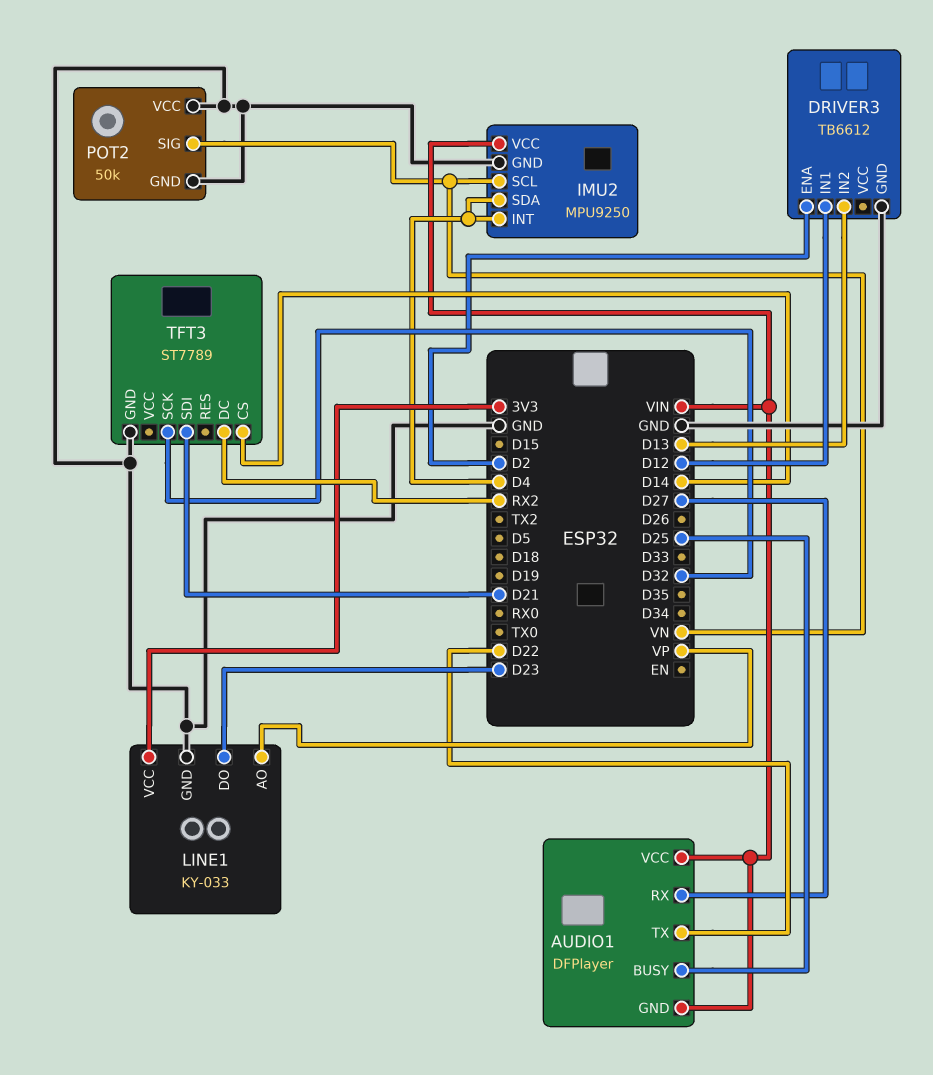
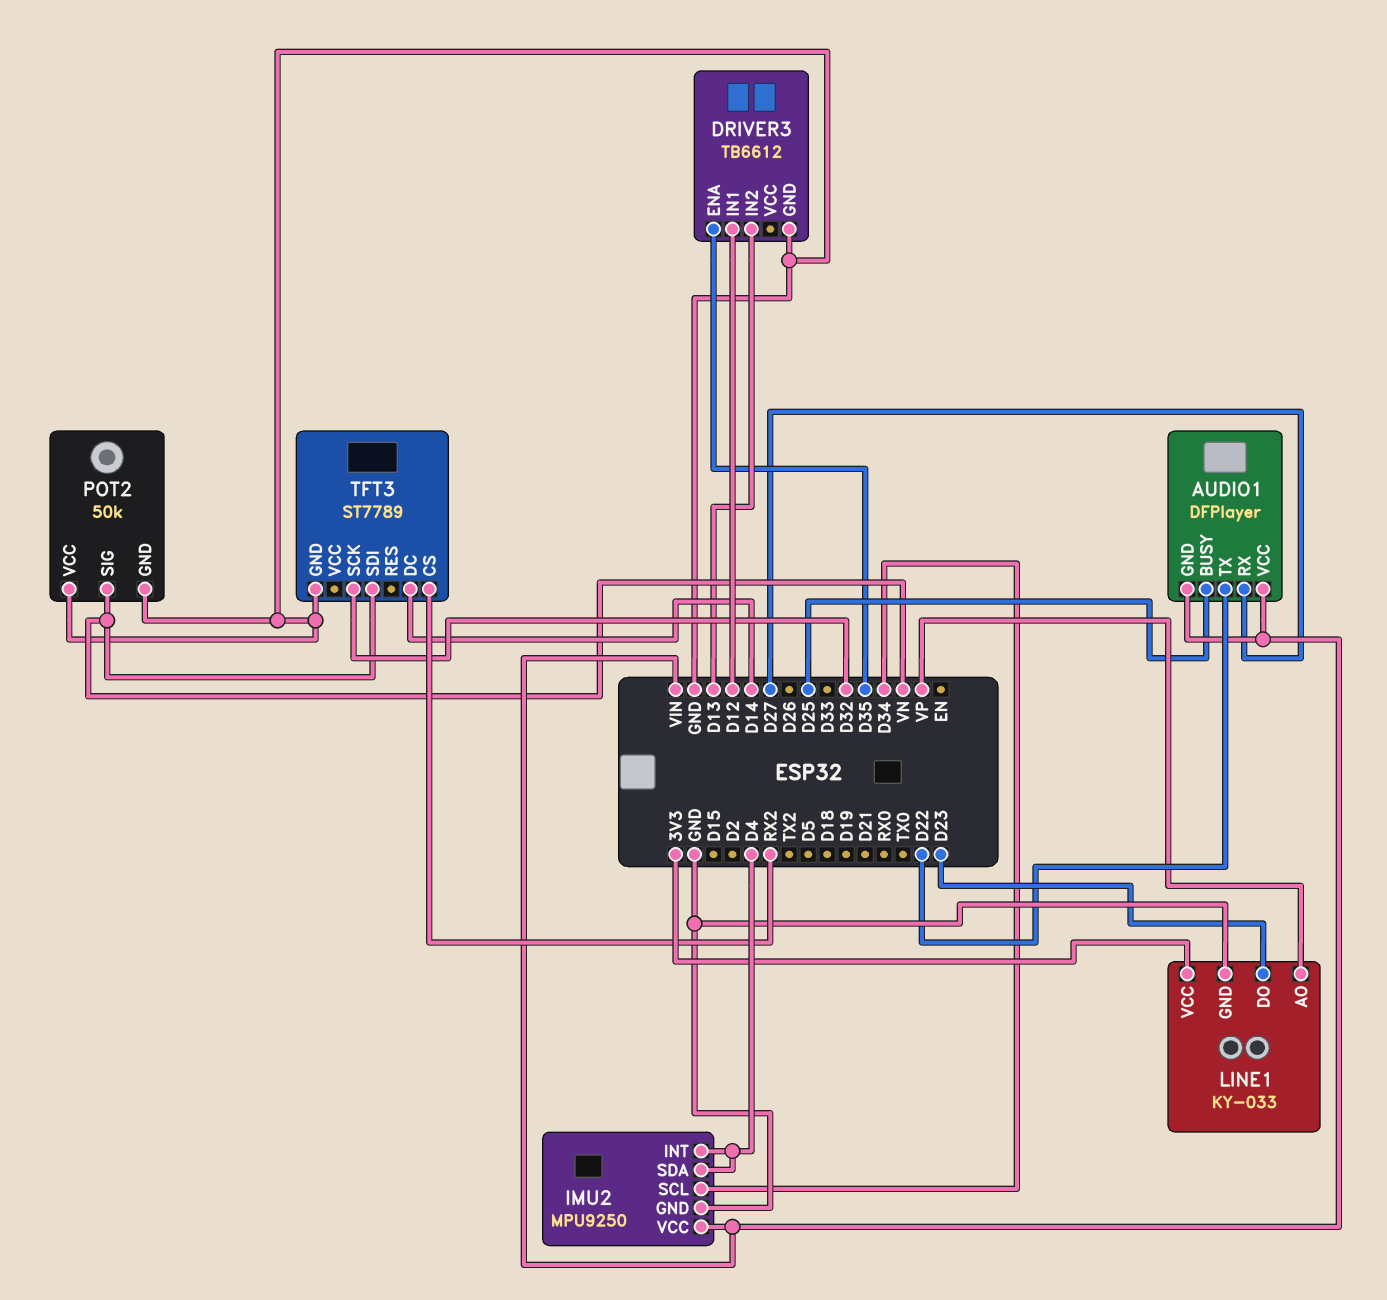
DRIVER3 pin ENA: D2 -> D35
IMU2 pin SCL: VN -> D34
TFT3 pin CS: D14 -> RX2
TFT3 pin DC: RX2 -> D14
TFT3 pin SDI: D21 -> VN

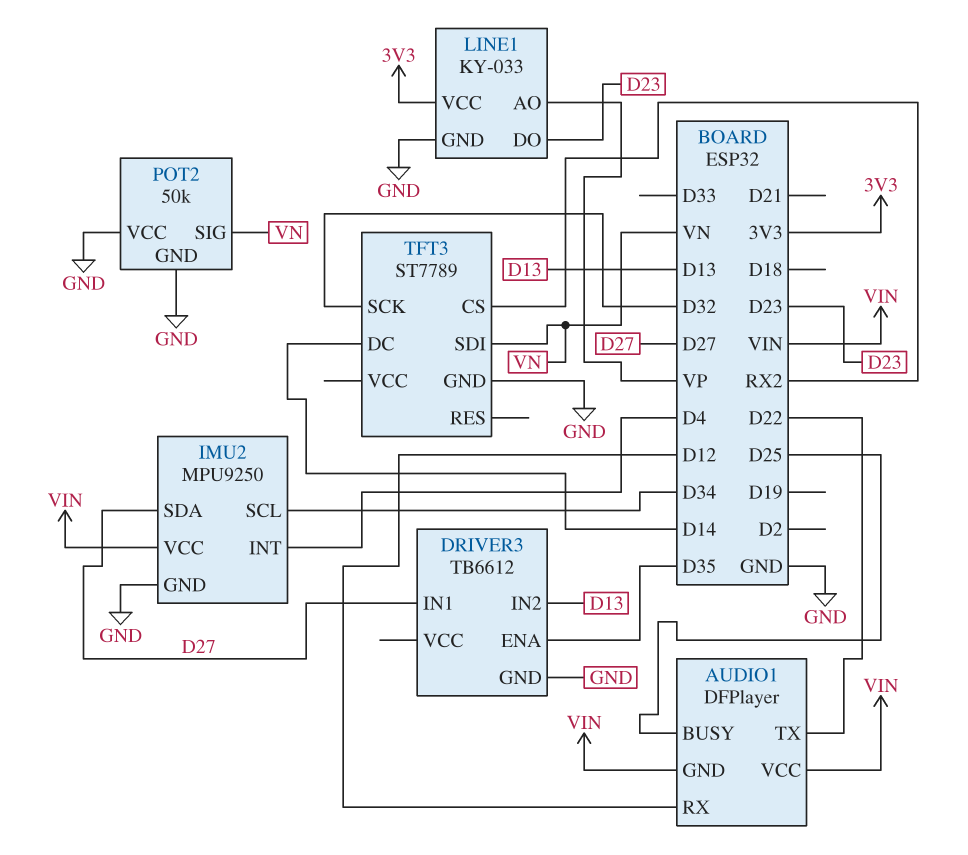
AUDIO1 pin RX: D27 -> D12
DRIVER3 pin IN1: D12 -> D27
IMU2 pin SDA: D4 -> D27

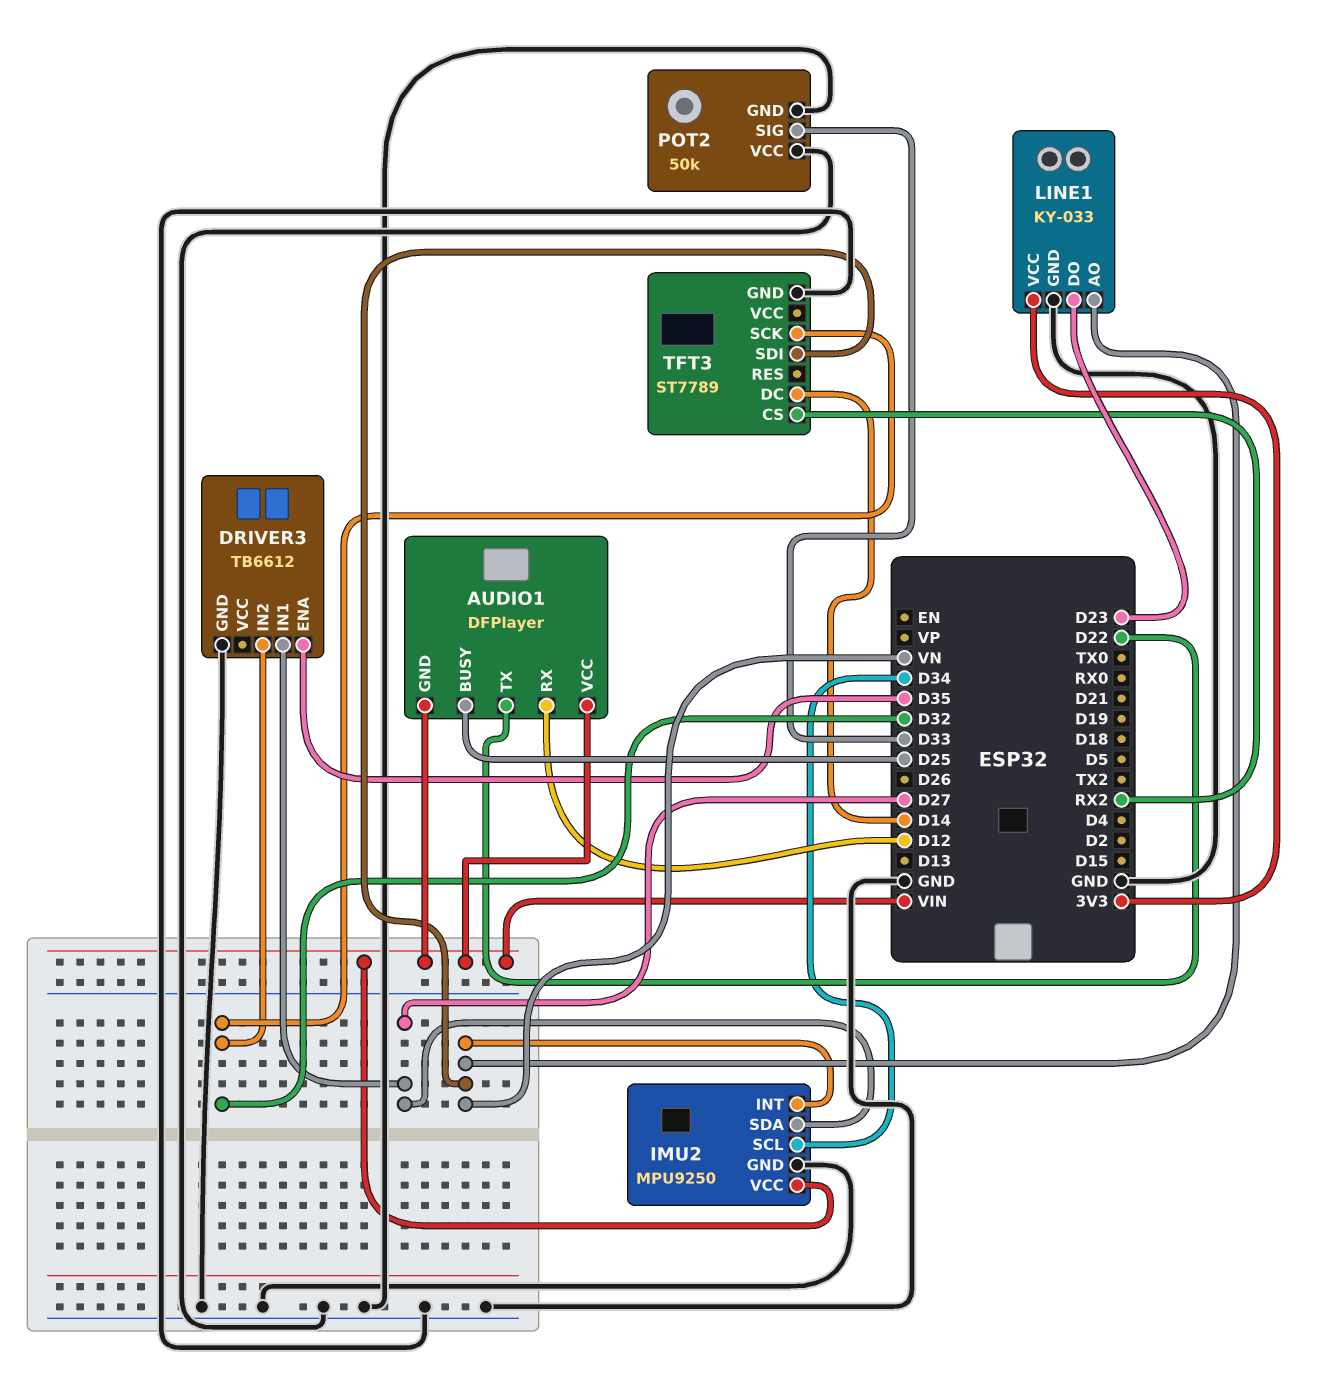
DRIVER3 pin IN2: D13 -> D32
IMU2 pin INT: D4 -> VN
LINE1 pin AO: VP -> VN
POT2 pin SIG: VN -> D33

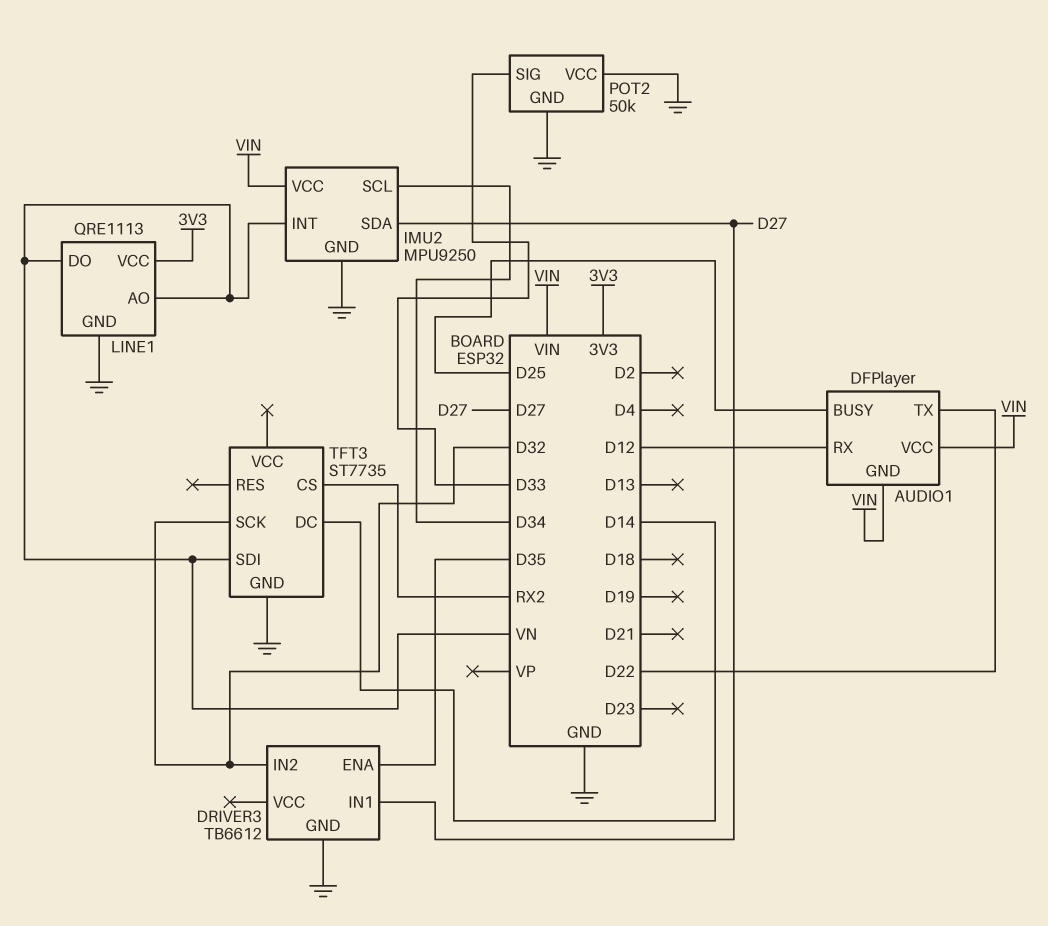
LINE1: KY-033 -> QRE1113
LINE1 pin DO: D23 -> VN
TFT3: ST7789 -> ST7735

